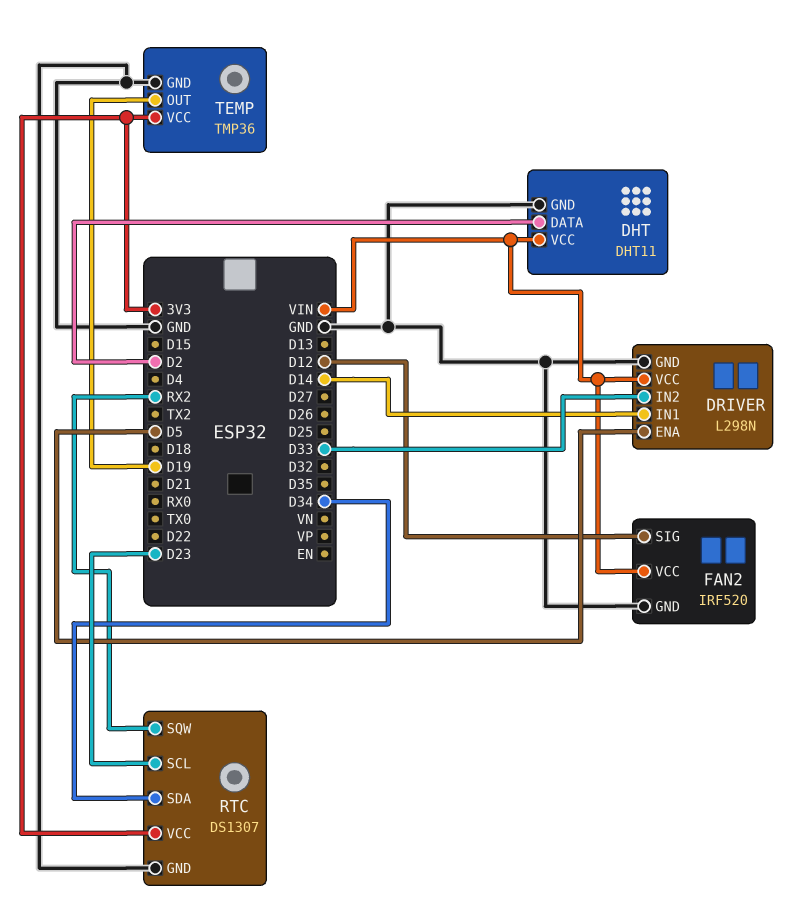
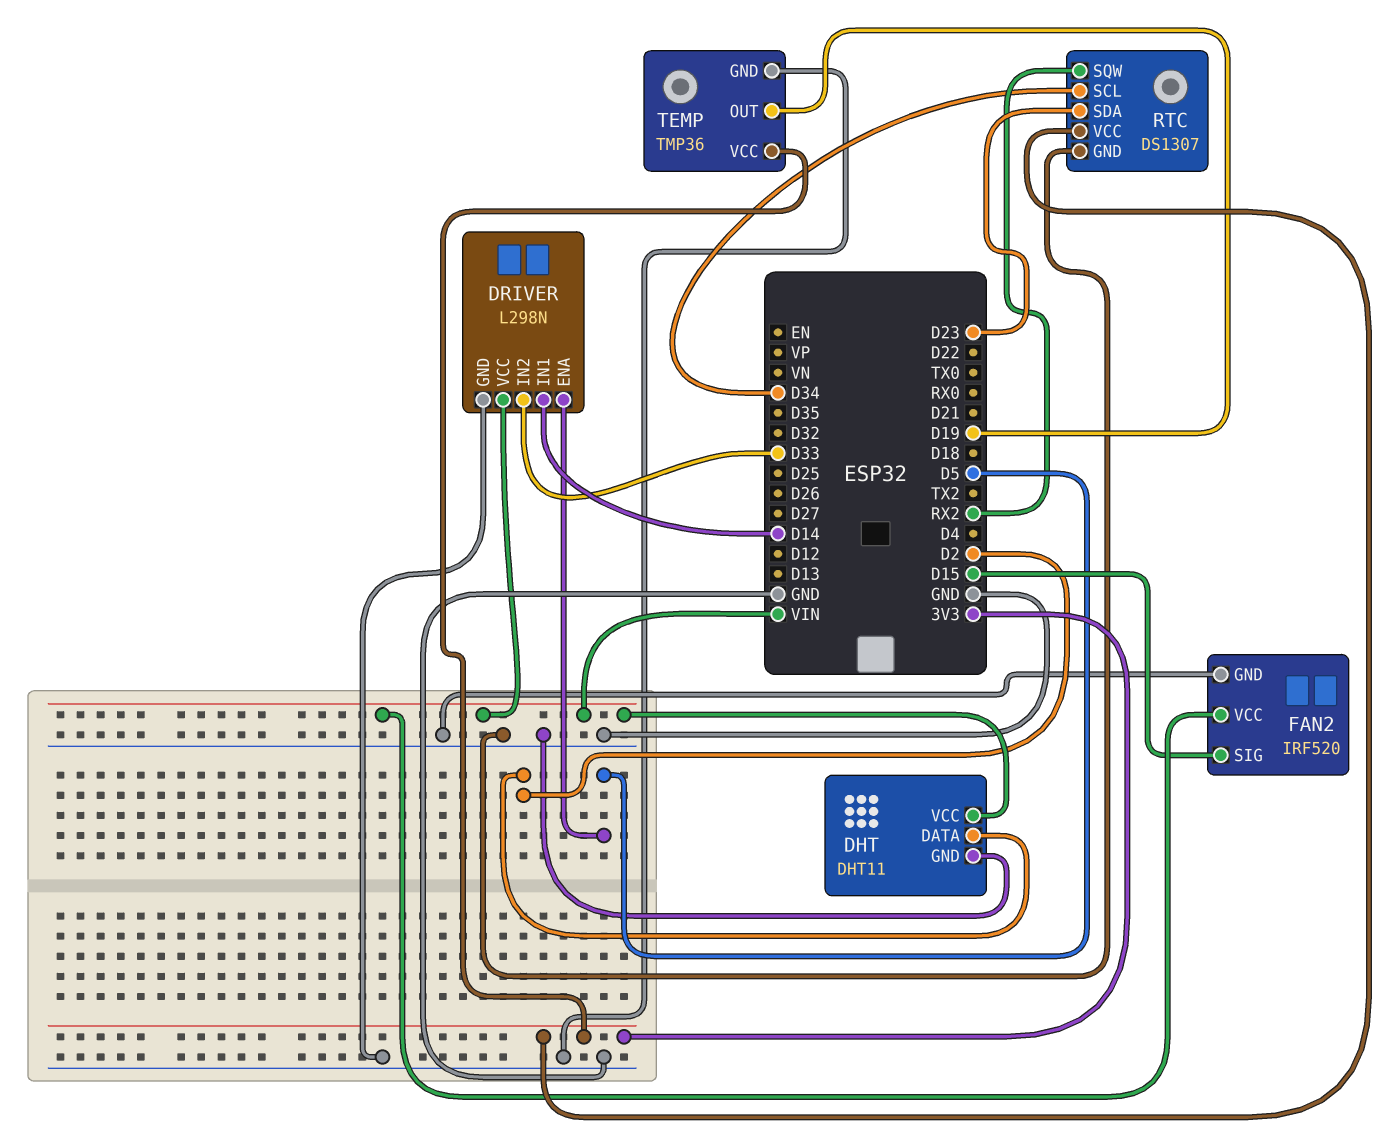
FAN2 pin SIG: D12 -> D15
RTC pin SCL: D23 -> D34
RTC pin SDA: D34 -> D23

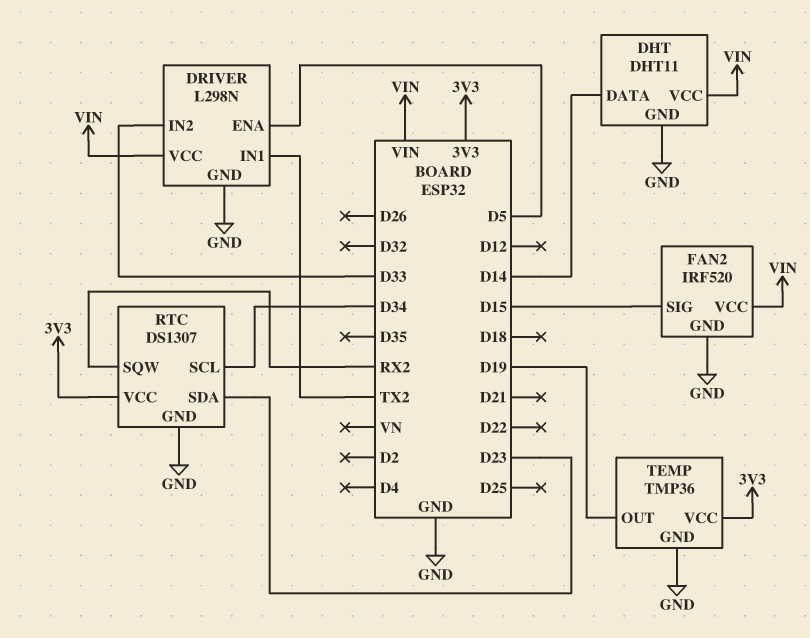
DHT pin DATA: D2 -> D14
DRIVER pin IN1: D14 -> TX2

